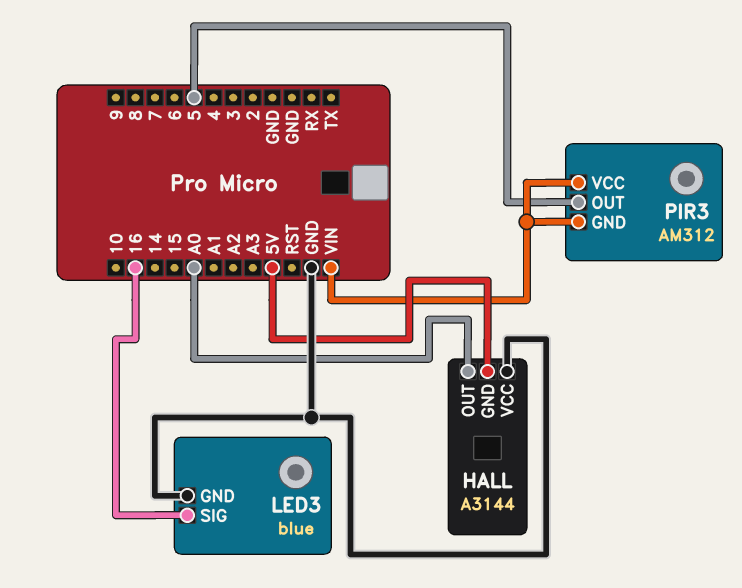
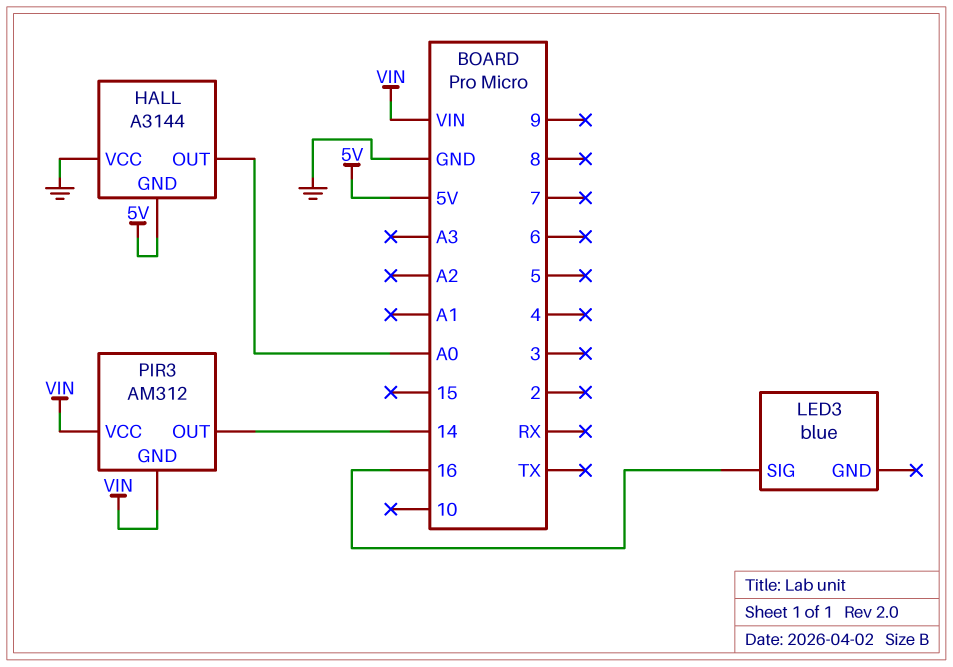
LED3 pin GND: GND -> none
PIR3 pin OUT: 5 -> 14

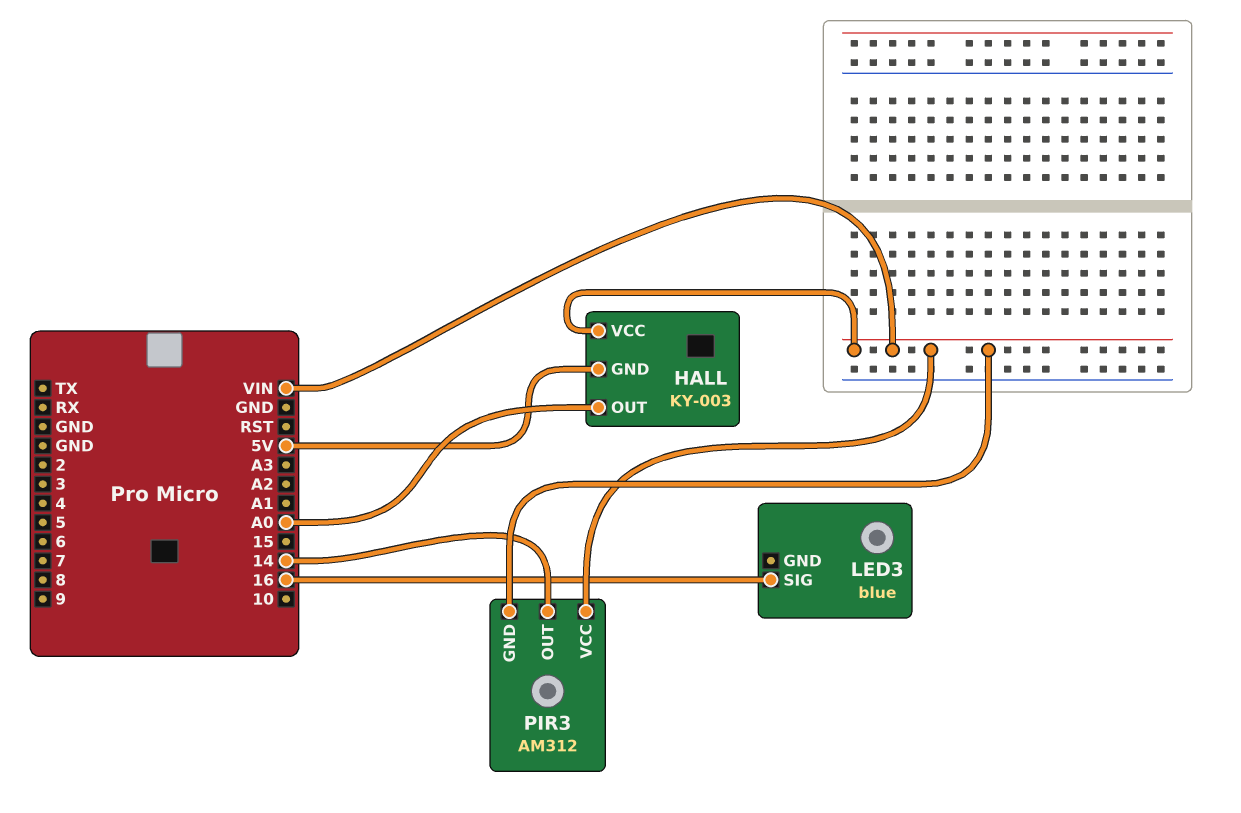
HALL: A3144 -> KY-003
HALL pin VCC: GND -> VIN

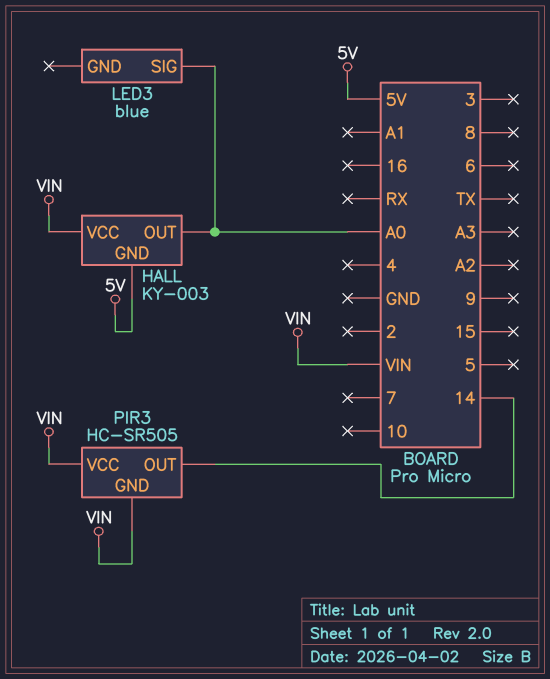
LED3 pin SIG: 16 -> A0
PIR3: AM312 -> HC-SR505

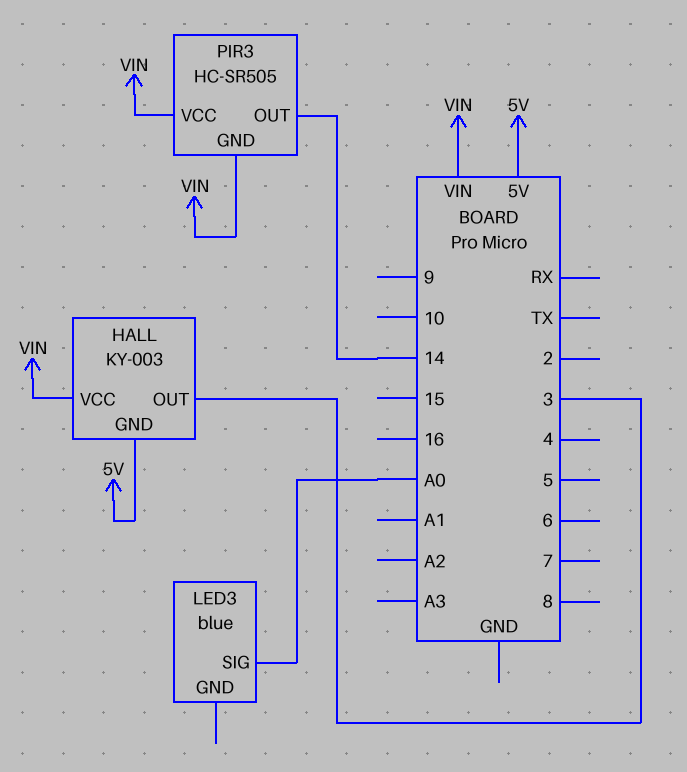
HALL pin OUT: A0 -> 3

